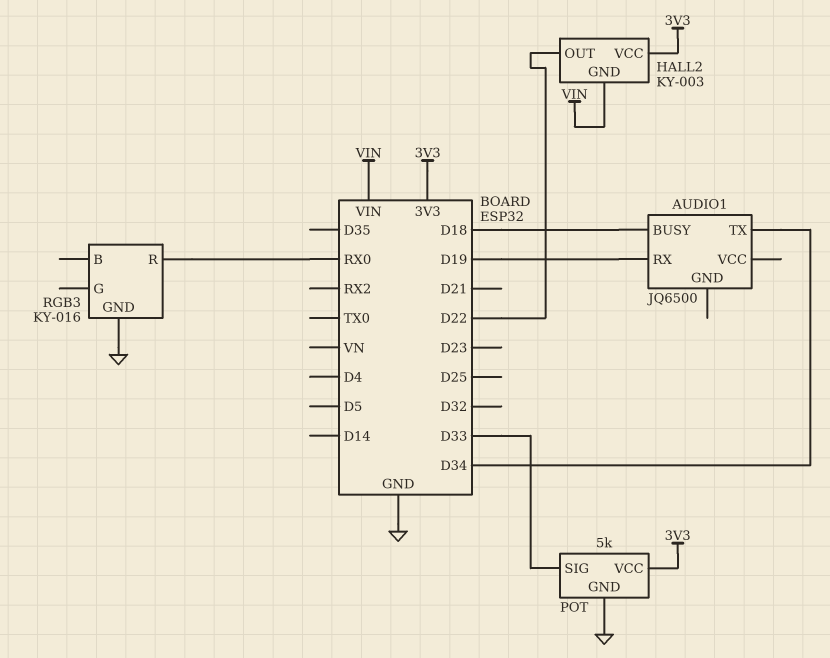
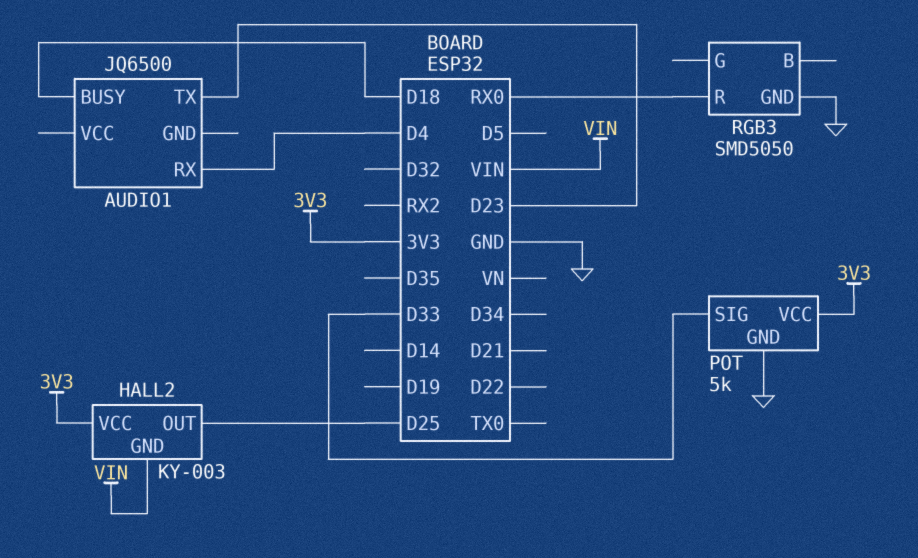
AUDIO1 pin RX: D19 -> D4
AUDIO1 pin TX: D34 -> D23
HALL2 pin OUT: D22 -> D25
RGB3: KY-016 -> SMD5050

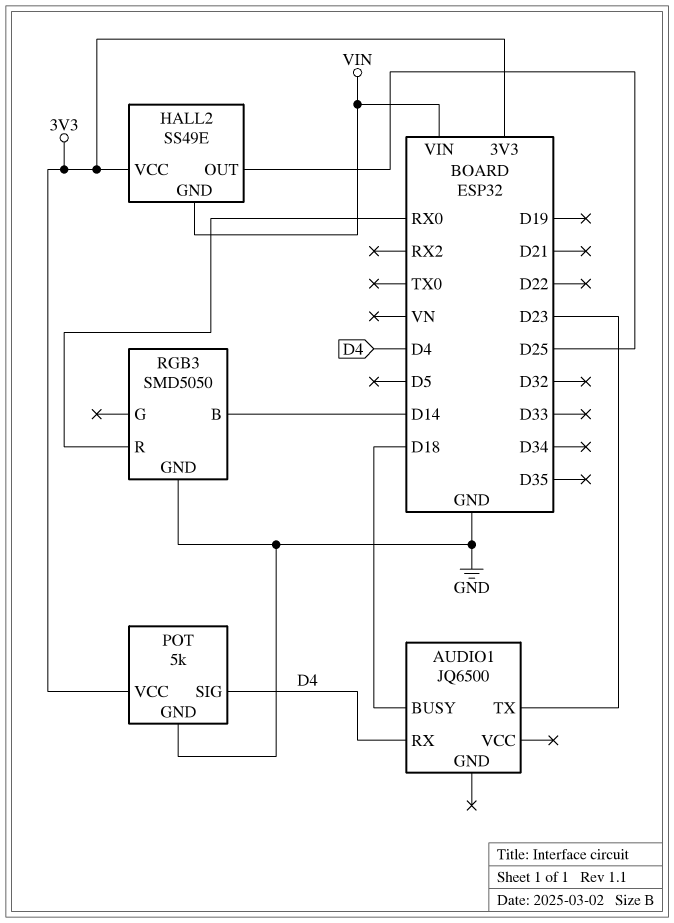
HALL2: KY-003 -> SS49E
POT pin SIG: D33 -> D4
RGB3 pin B: none -> D14

